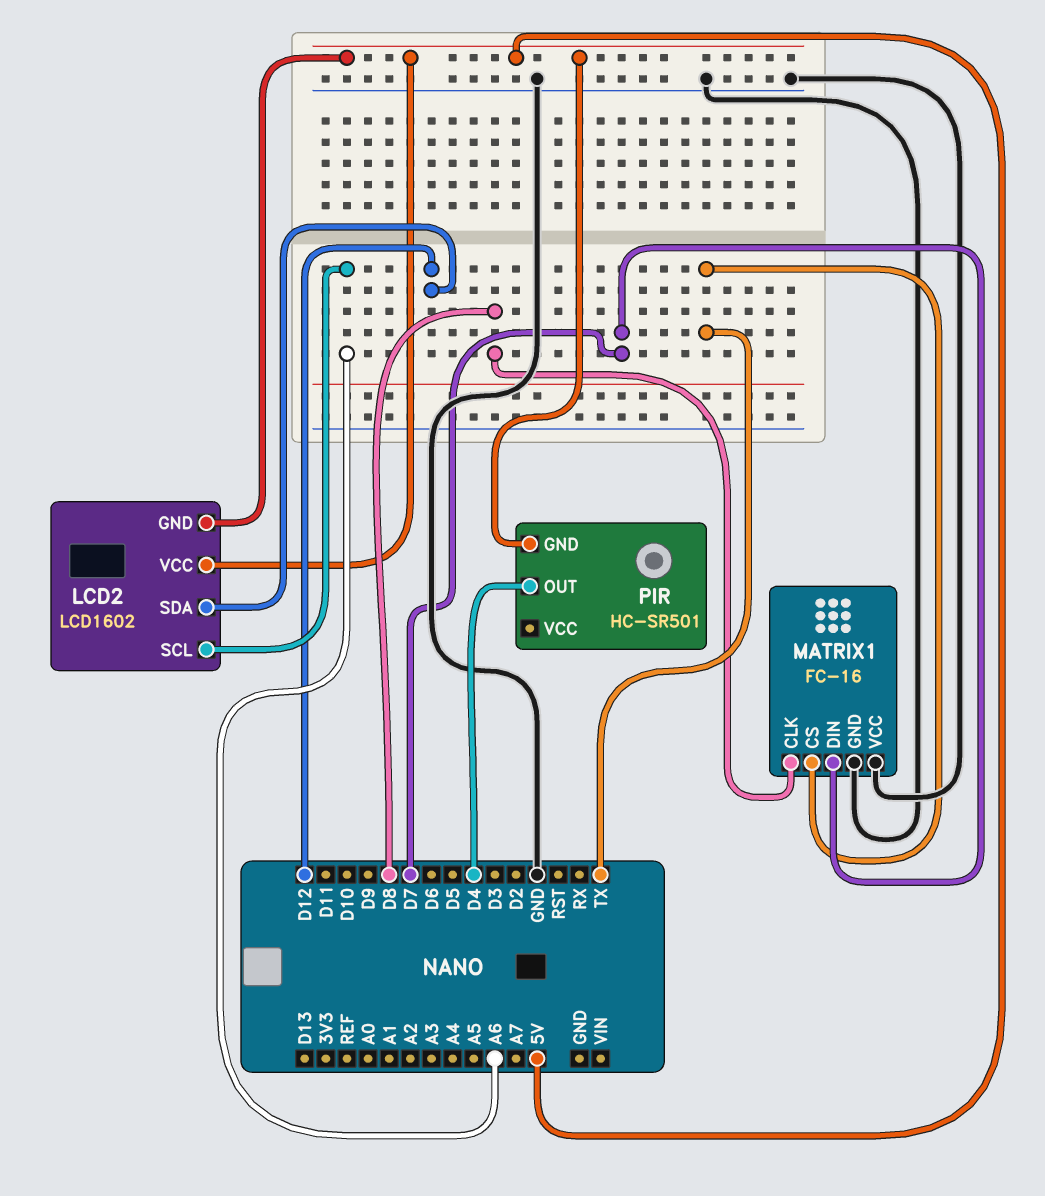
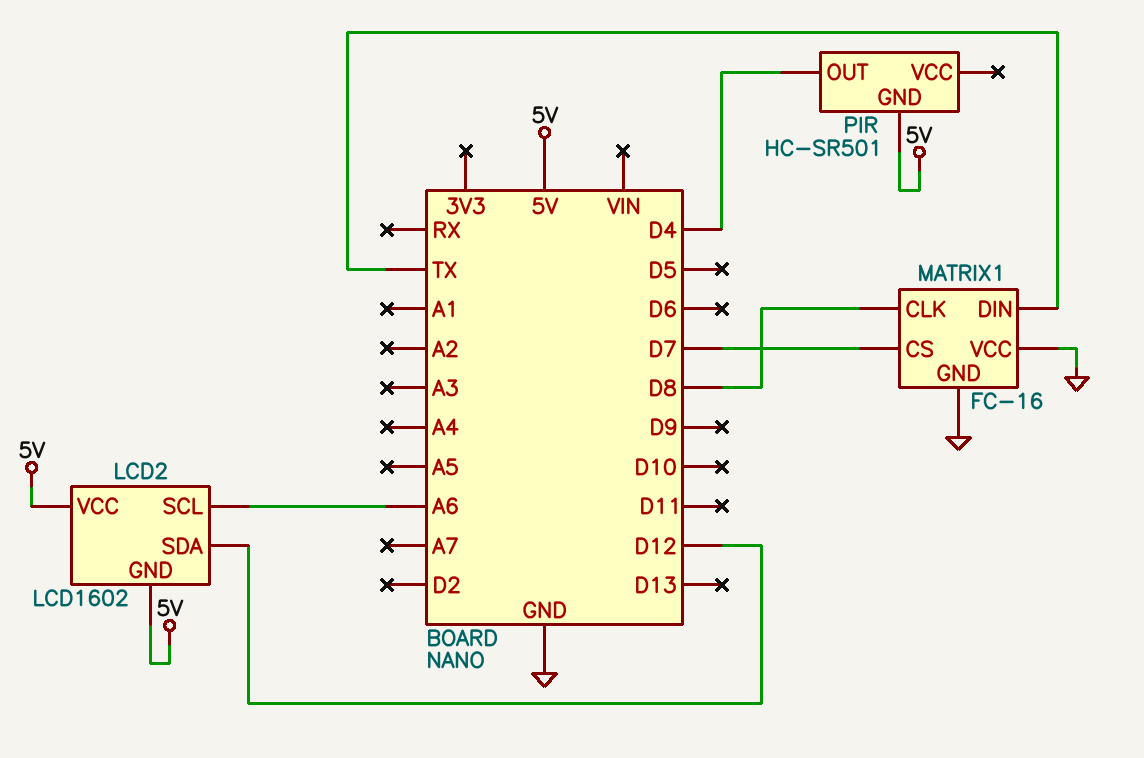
MATRIX1 pin CS: TX -> D7
MATRIX1 pin DIN: D7 -> TX

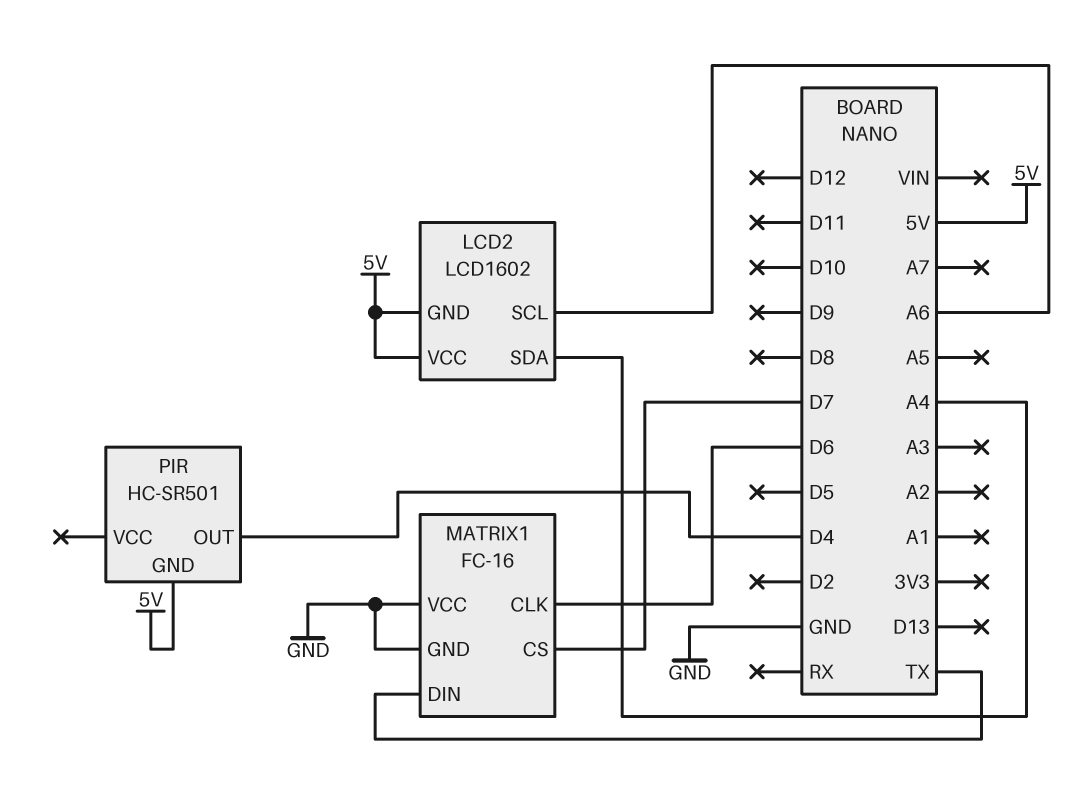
LCD2 pin SDA: D12 -> A4
MATRIX1 pin CLK: D8 -> D6

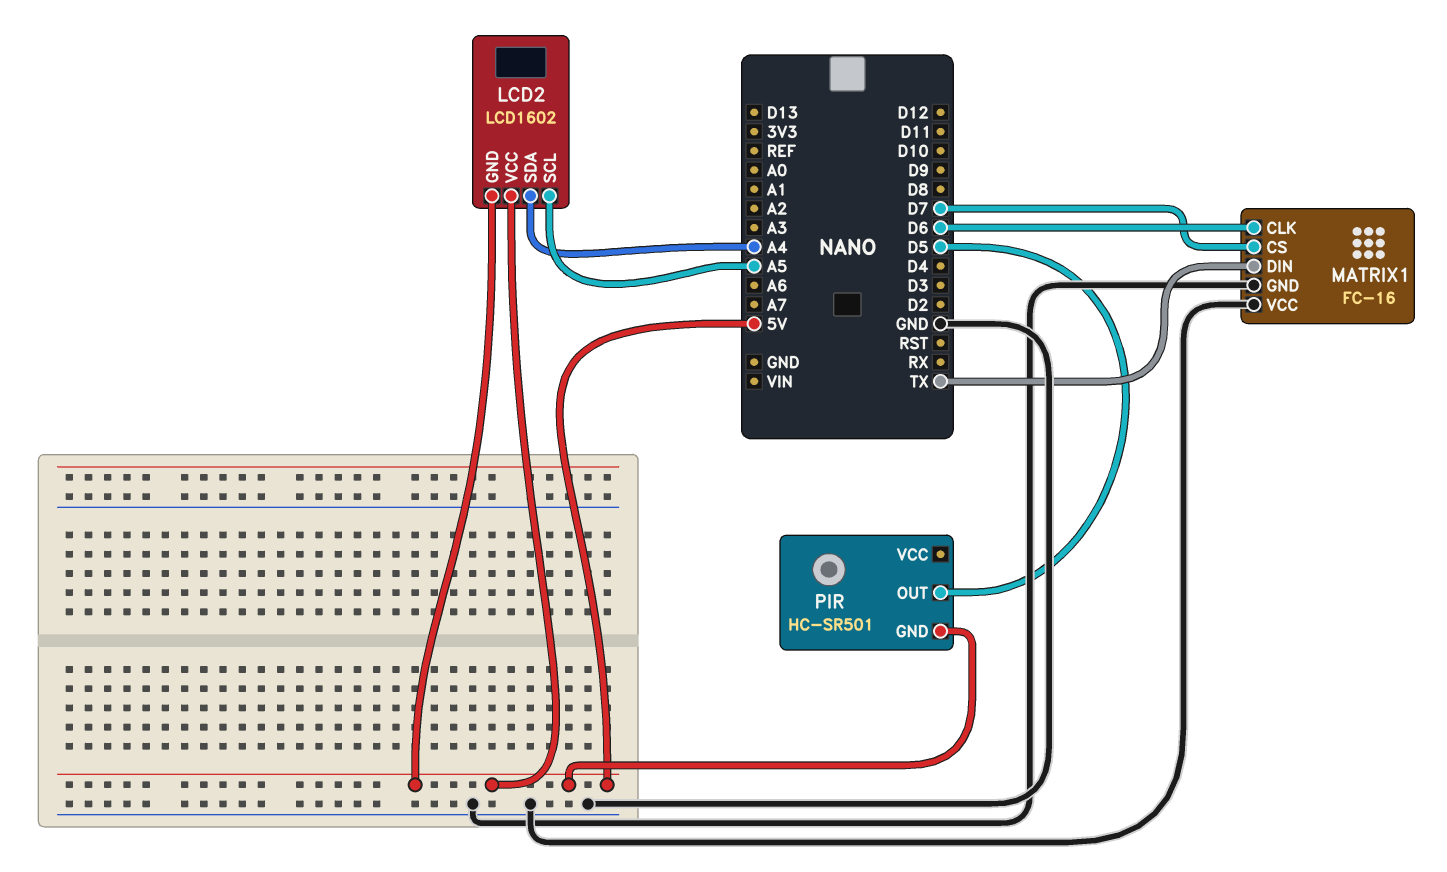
LCD2 pin SCL: A6 -> A5
PIR pin OUT: D4 -> D5

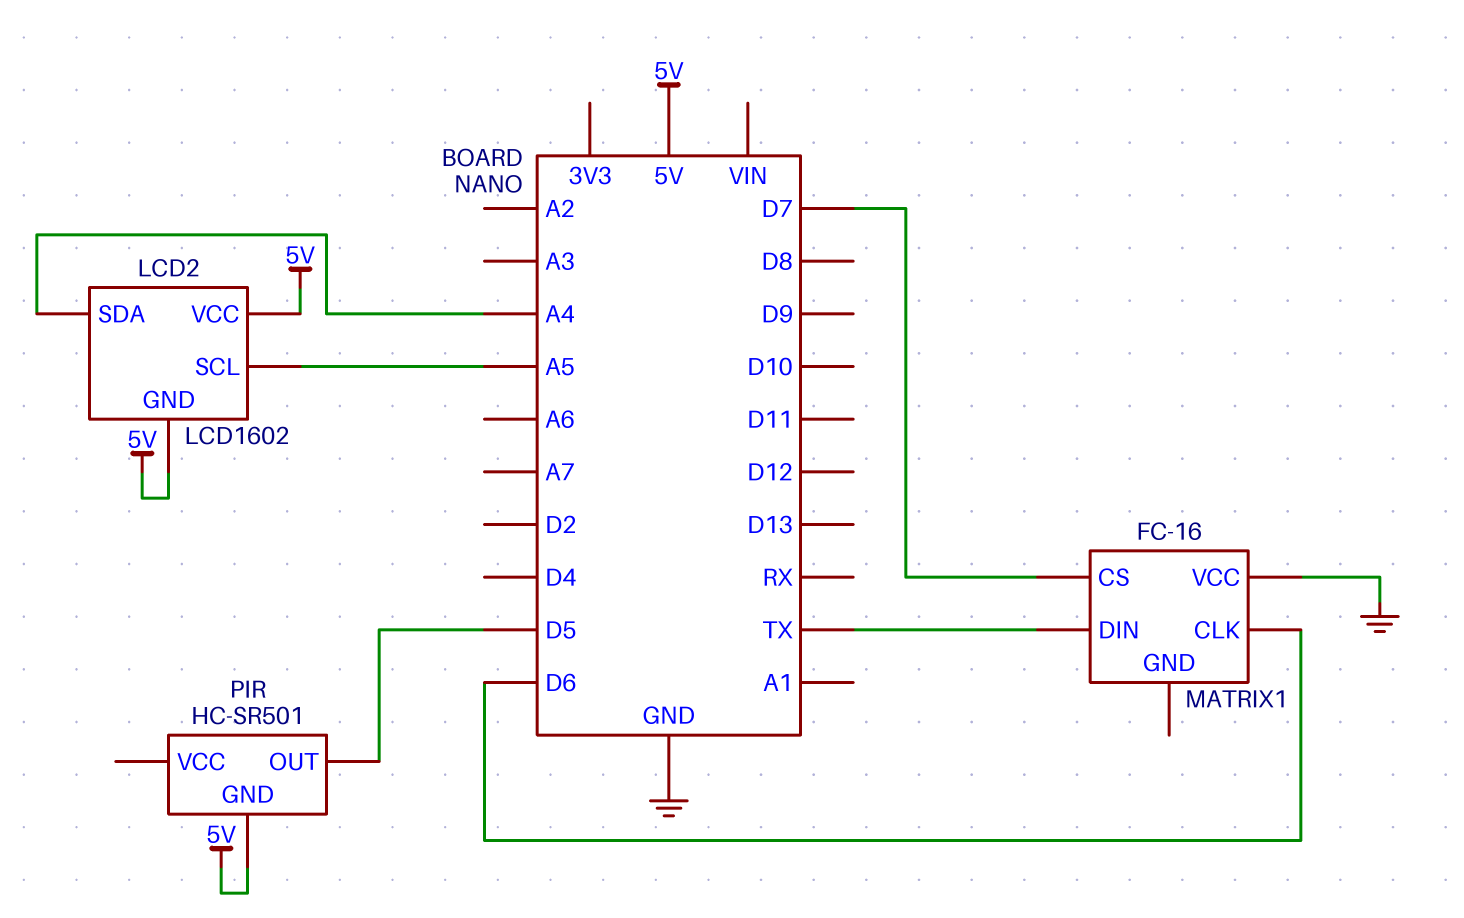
MATRIX1 pin GND: GND -> none

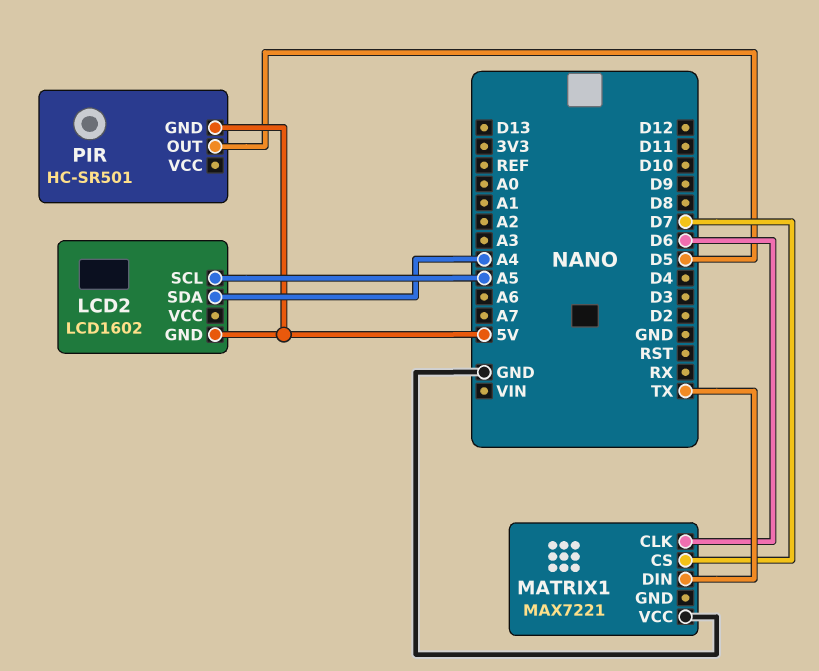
LCD2 pin VCC: 5V -> none
MATRIX1: FC-16 -> MAX7221

